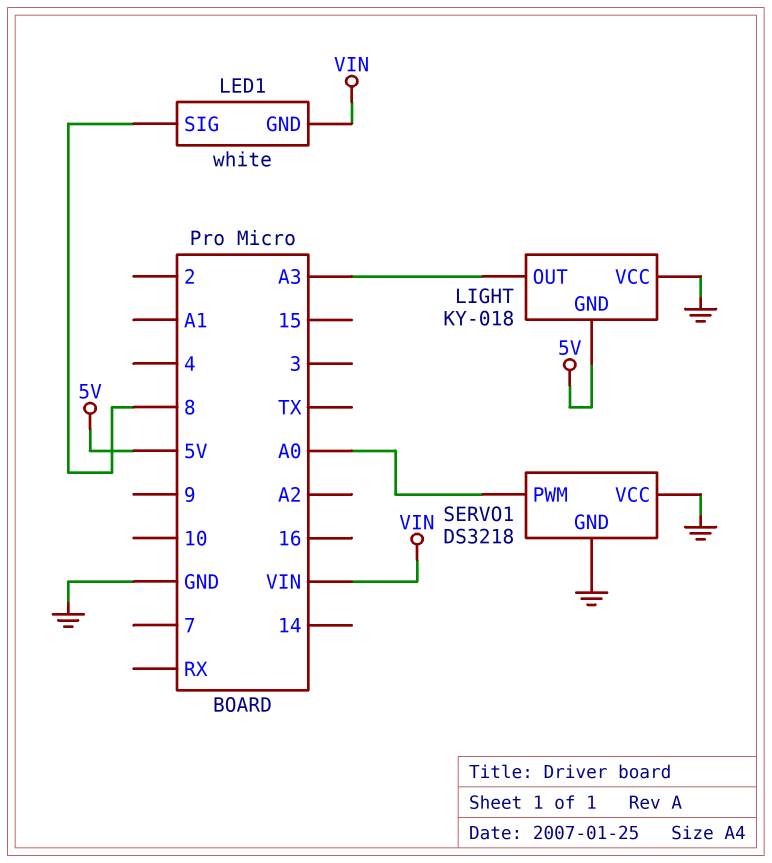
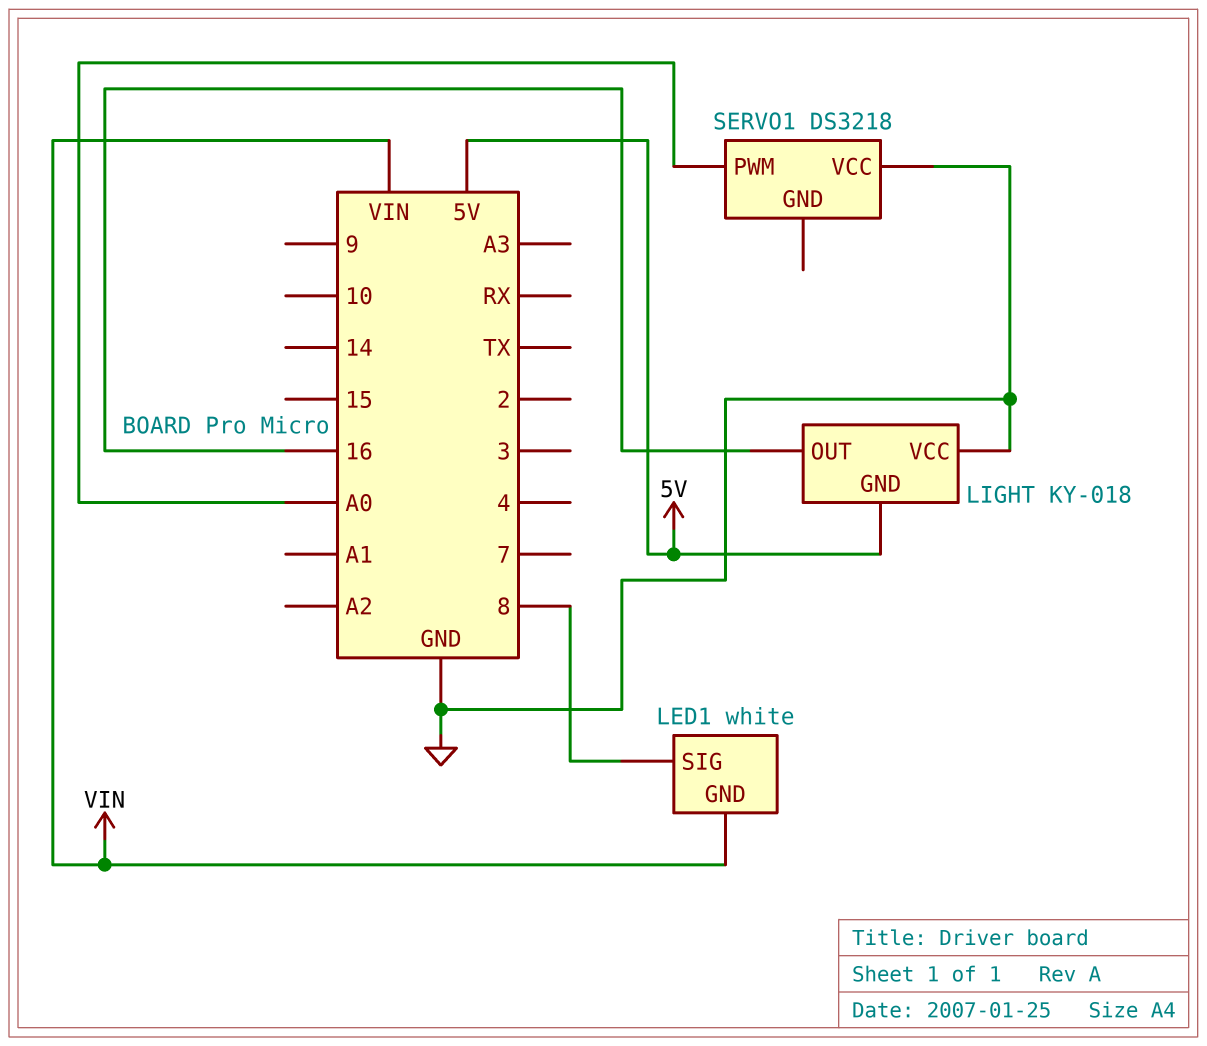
LIGHT pin OUT: A3 -> 16
SERVO1 pin GND: GND -> none

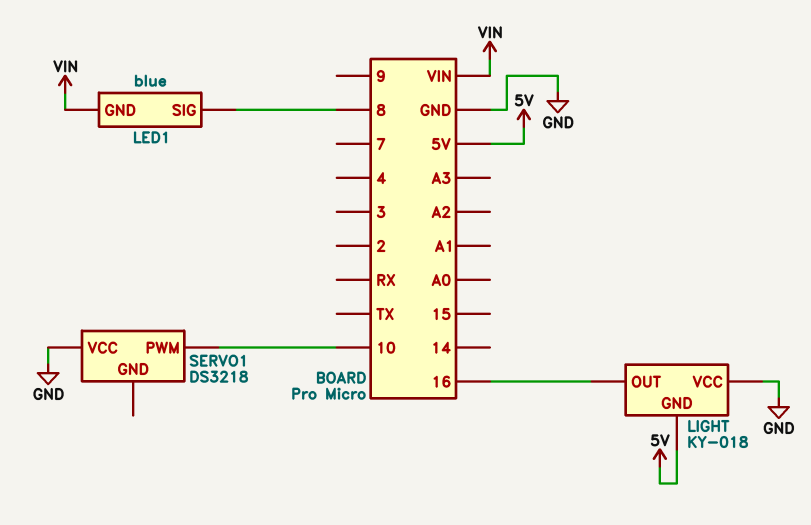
LED1: white -> blue
SERVO1 pin PWM: A0 -> 10

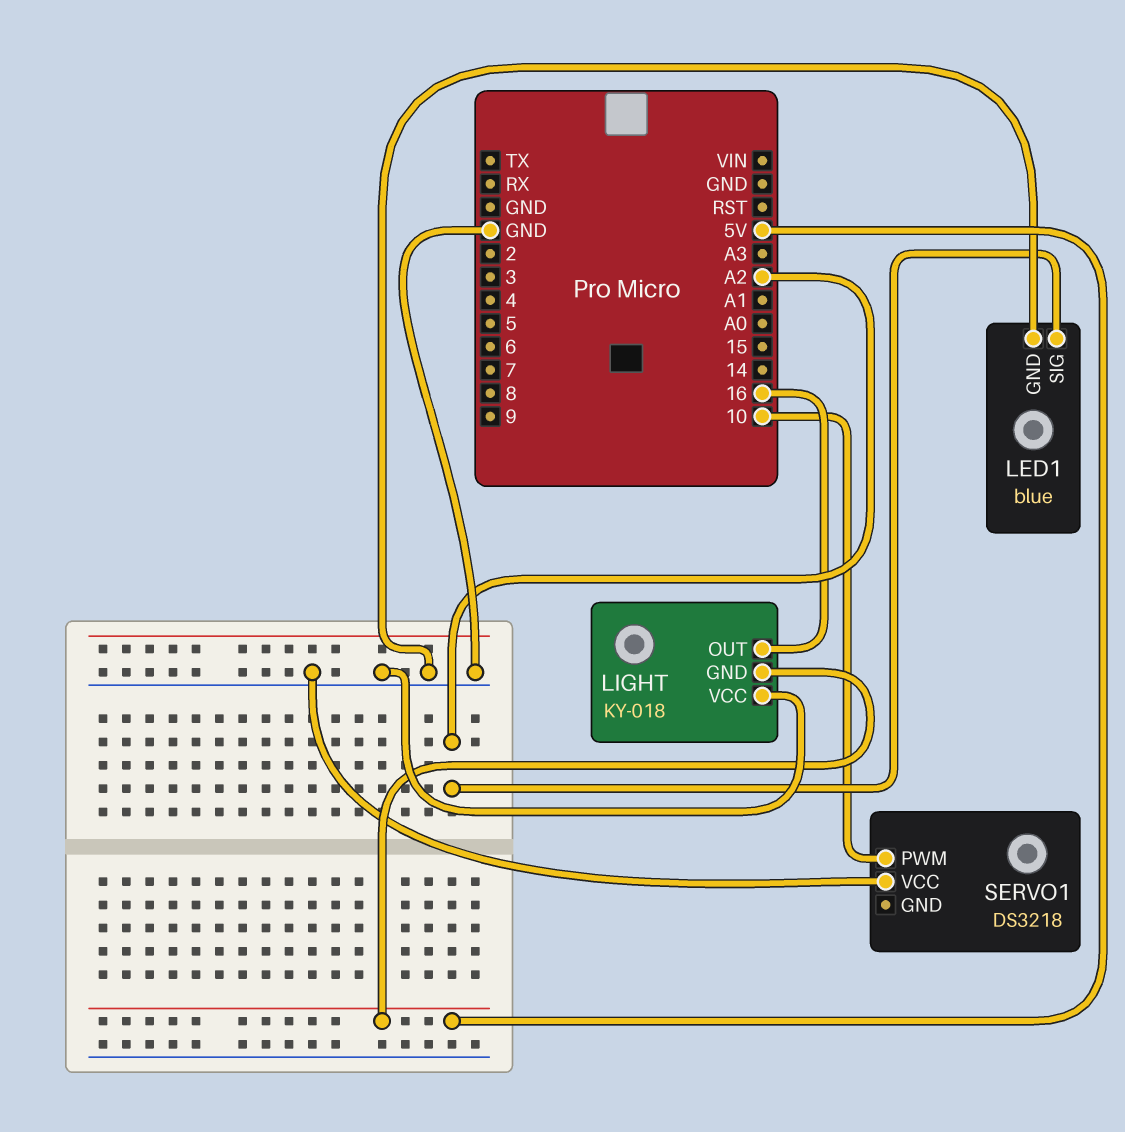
LED1 pin GND: VIN -> GND
LED1 pin SIG: 8 -> A2

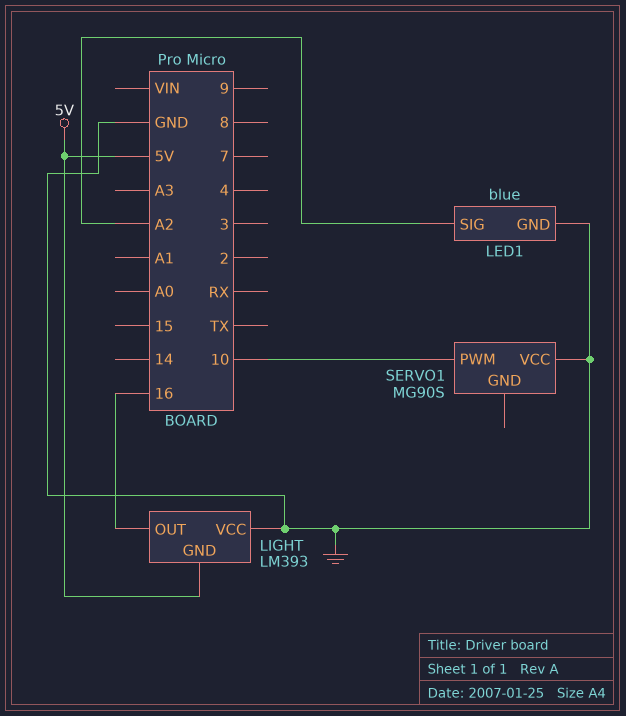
LIGHT: KY-018 -> LM393
SERVO1: DS3218 -> MG90S

